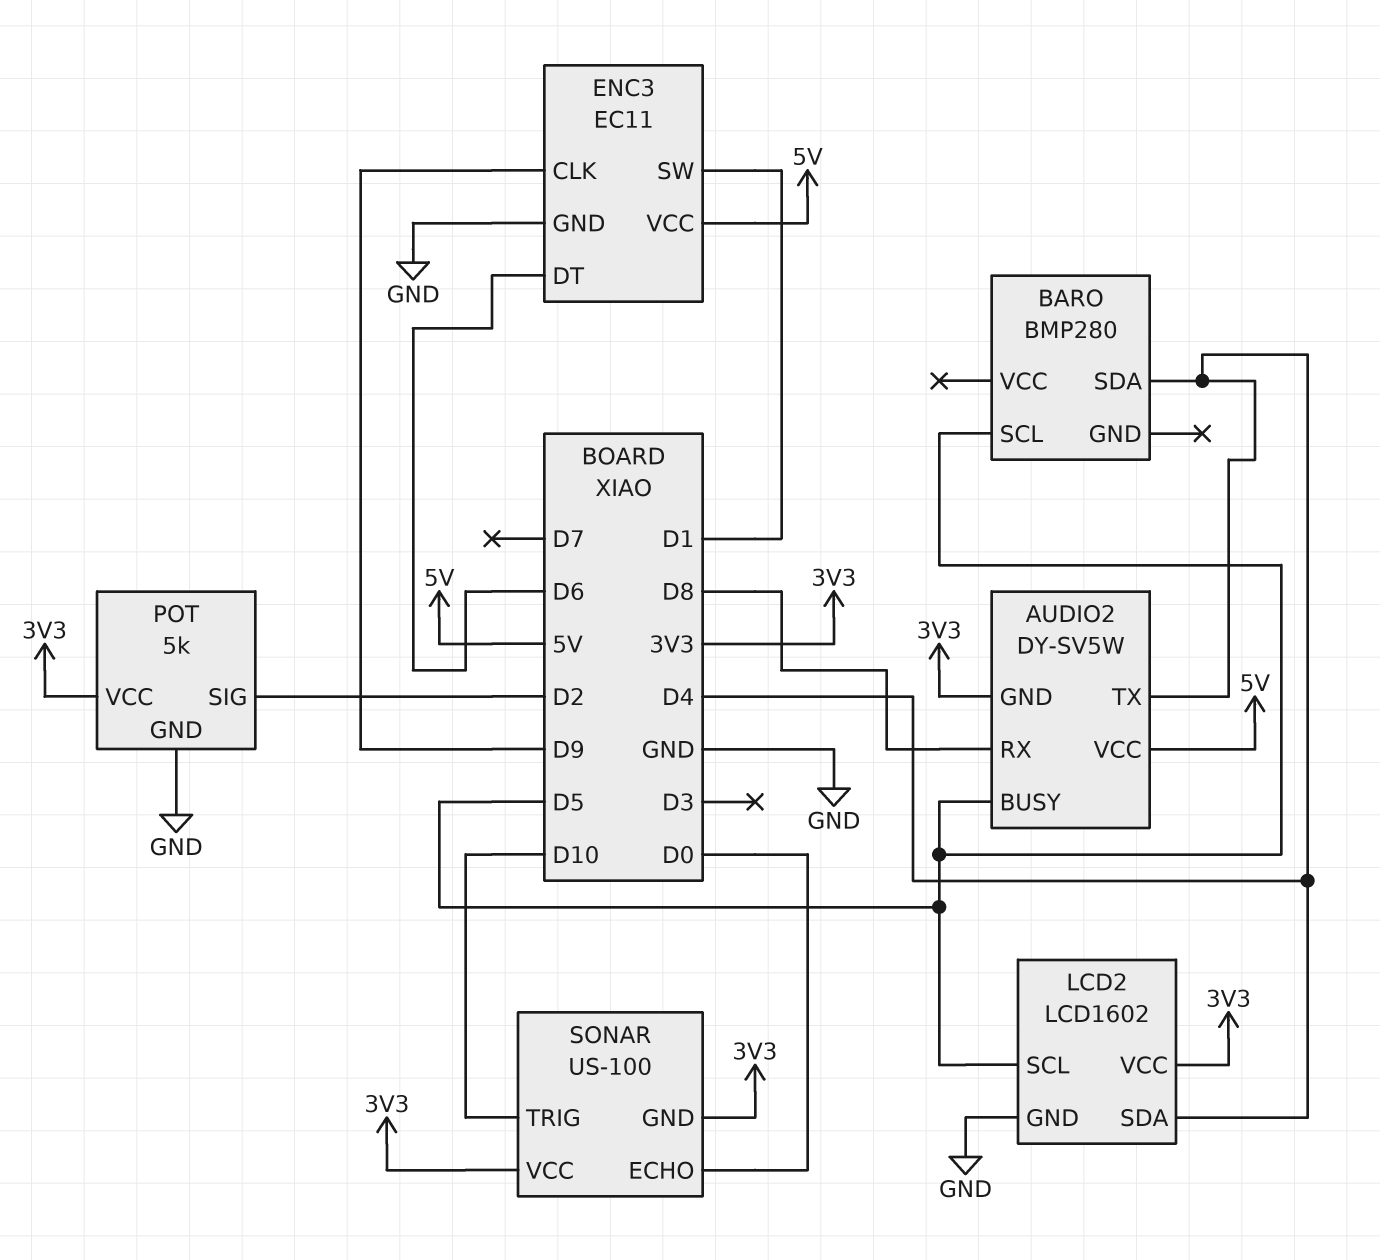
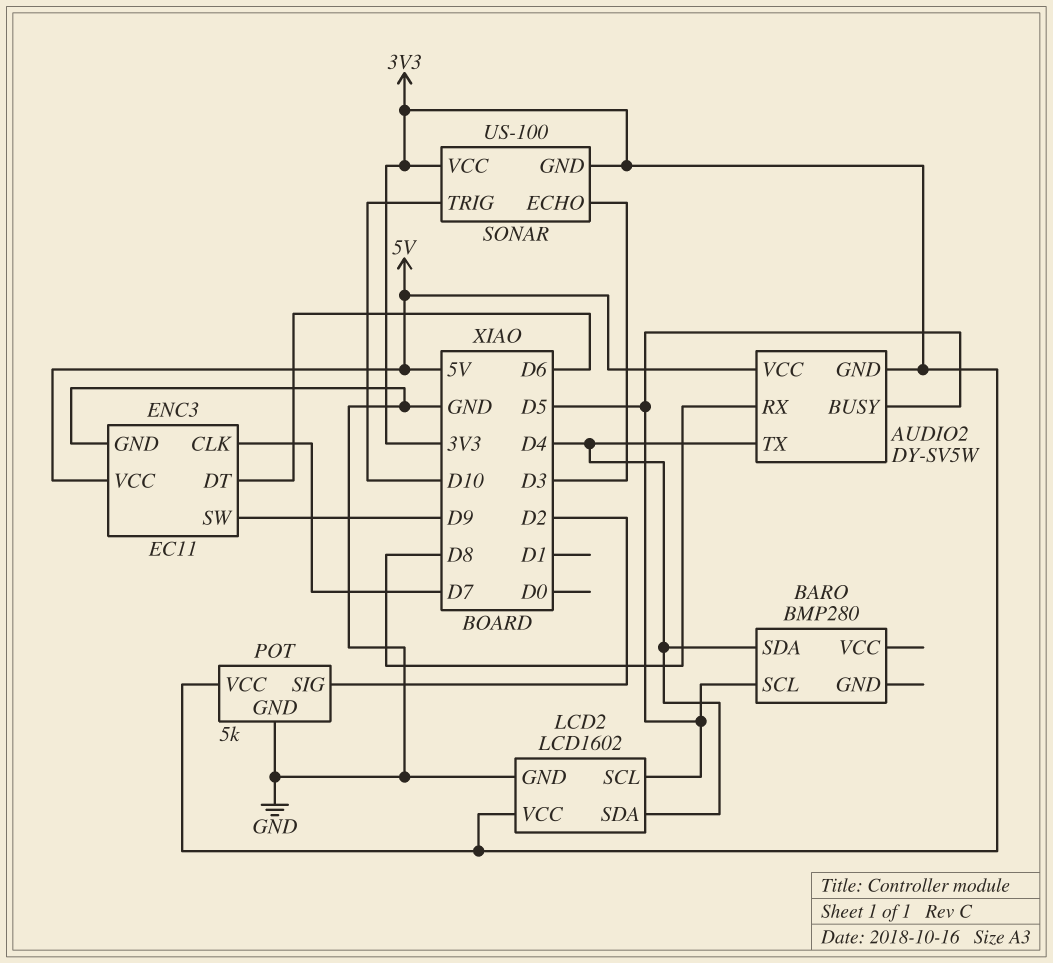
ENC3 pin CLK: D9 -> D7
ENC3 pin SW: D1 -> D9
SONAR pin ECHO: D0 -> D3

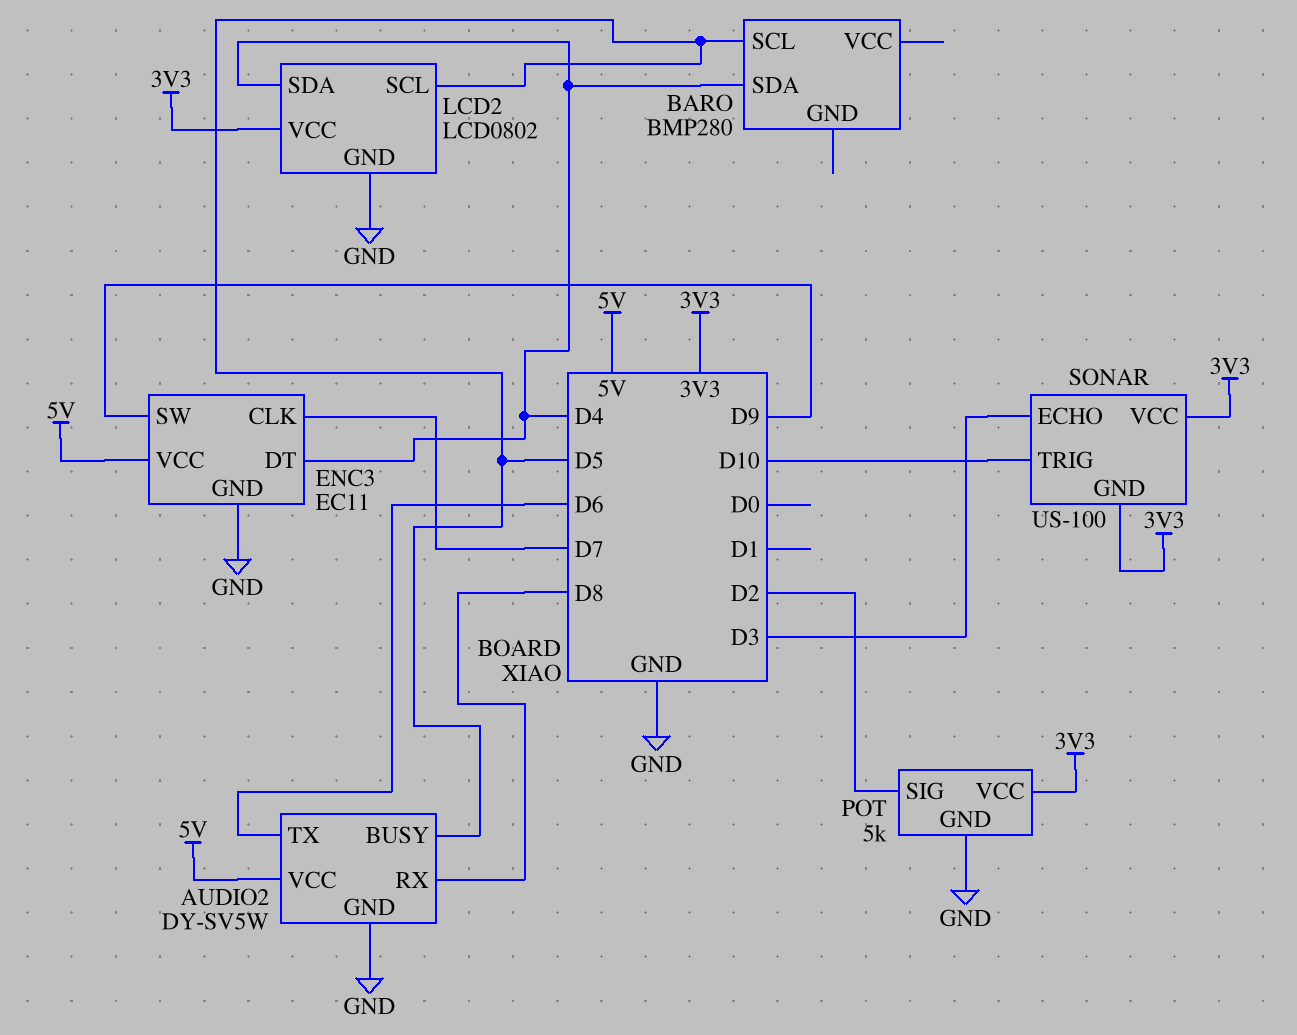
AUDIO2 pin GND: 3V3 -> GND
AUDIO2 pin TX: D4 -> D6
ENC3 pin DT: D6 -> D4
LCD2: LCD1602 -> LCD0802

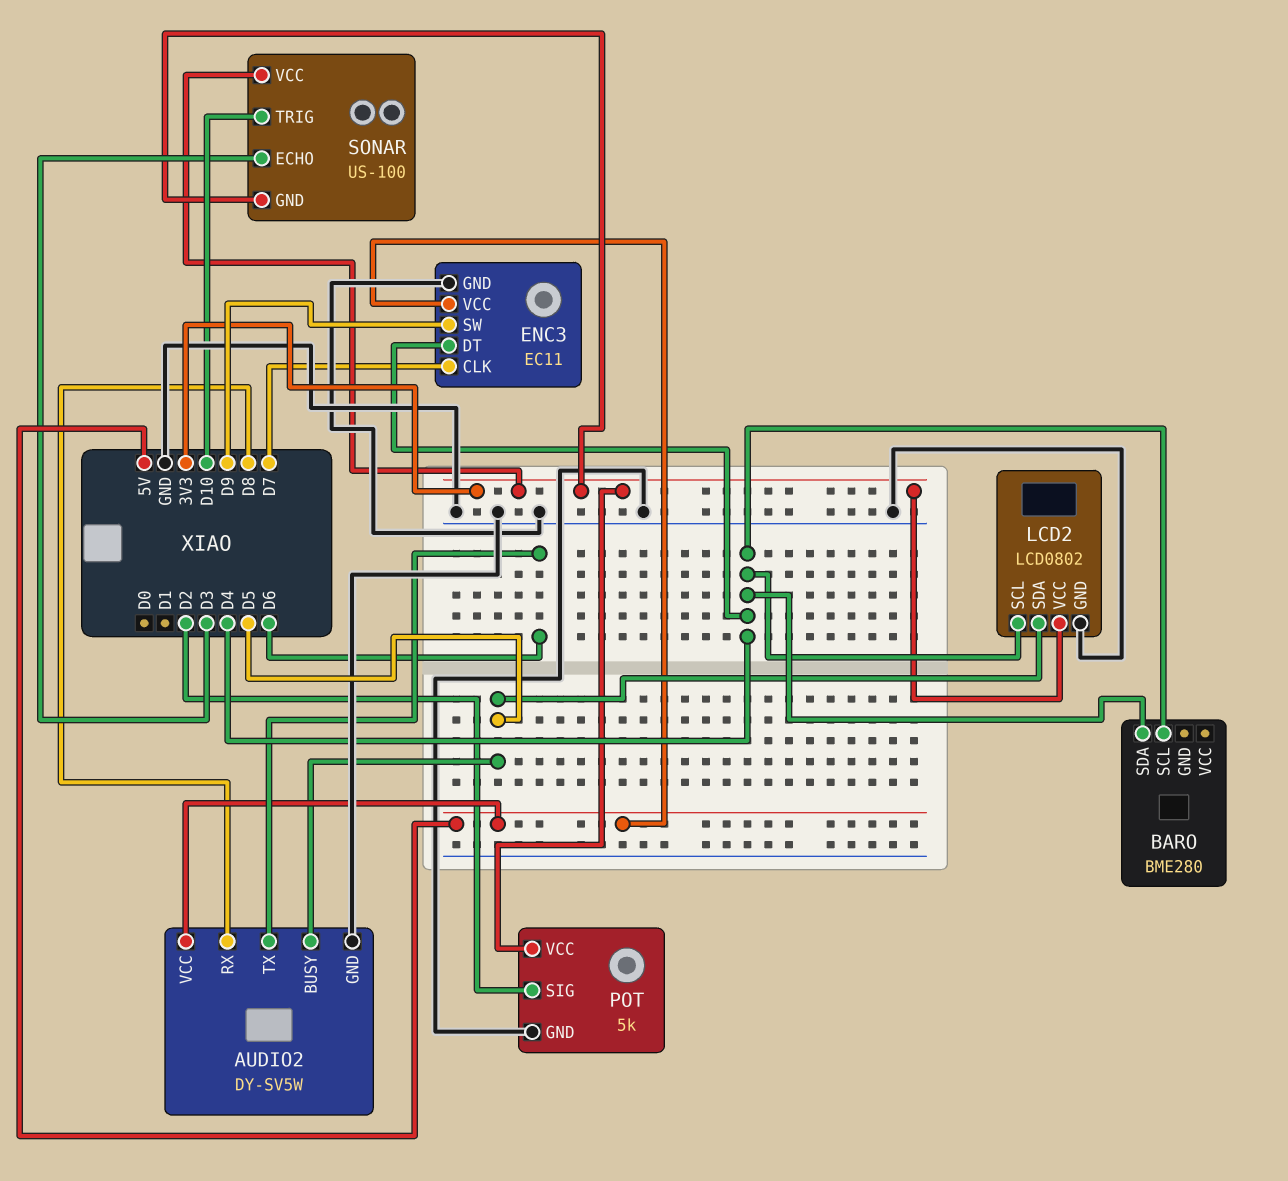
BARO: BMP280 -> BME280
BARO pin SCL: D5 -> D4
LCD2 pin SCL: D5 -> D4
LCD2 pin SDA: D4 -> D5

